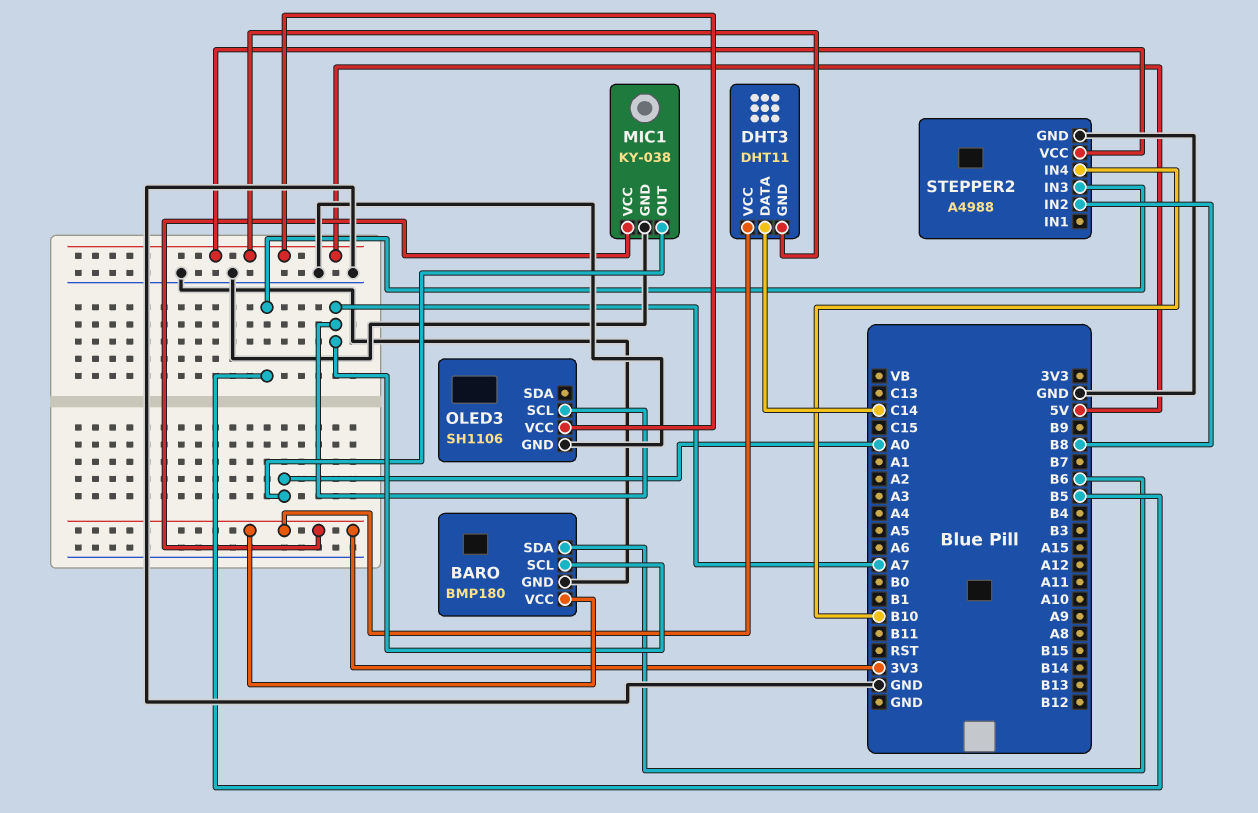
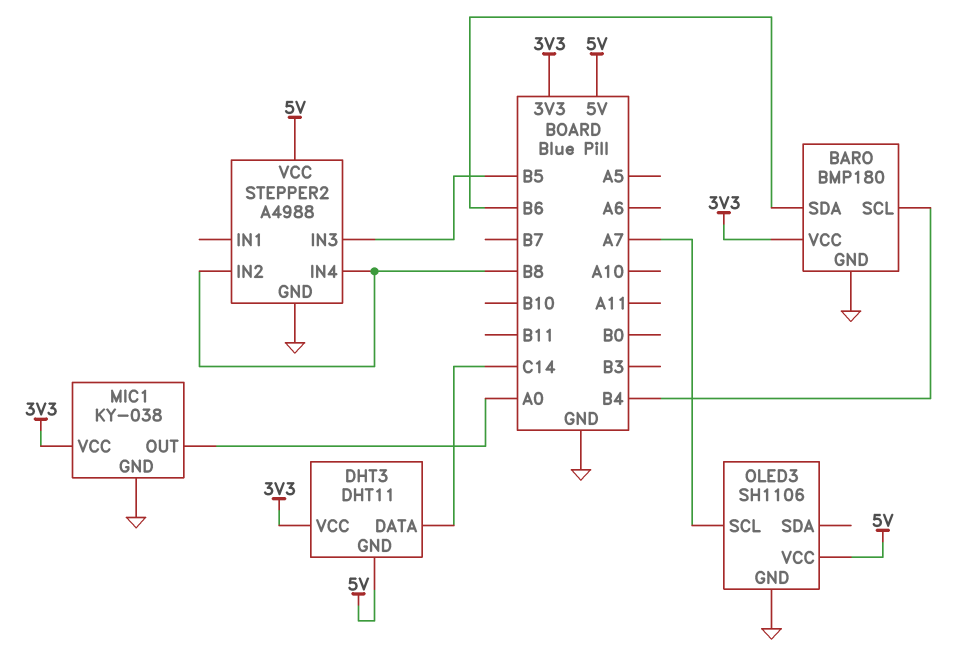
BARO pin SCL: A7 -> B4
STEPPER2 pin IN4: B10 -> B8

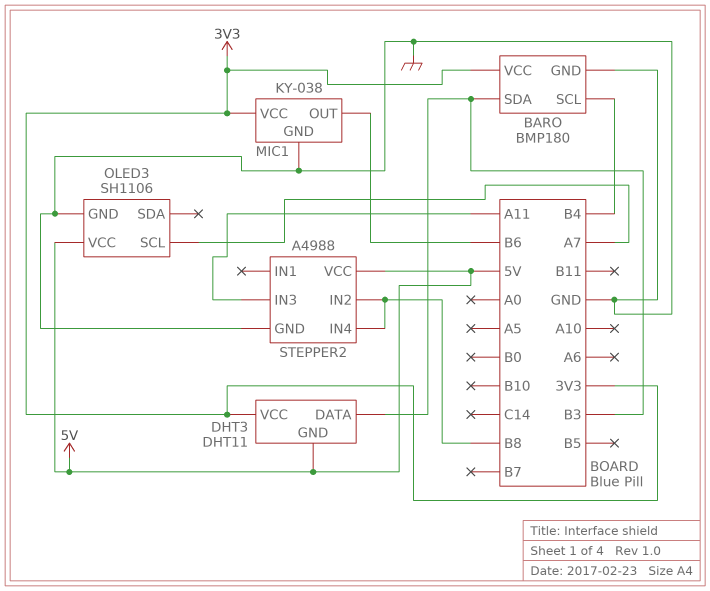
BARO pin SDA: B6 -> B3
DHT3 pin DATA: C14 -> B3
MIC1 pin OUT: A0 -> B6
STEPPER2 pin IN3: B5 -> A11

